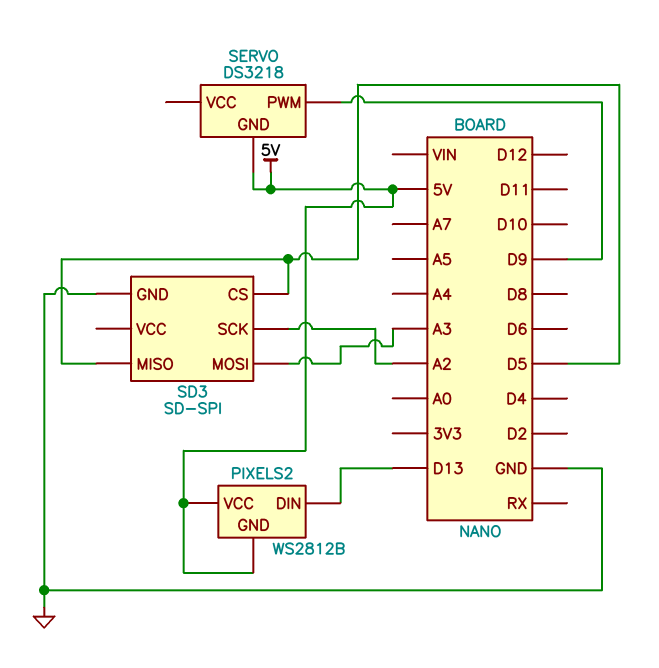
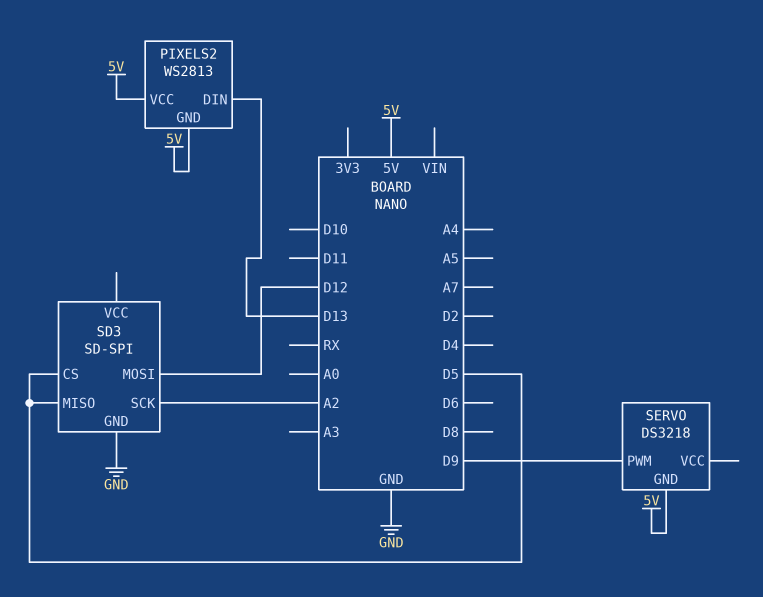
PIXELS2: WS2812B -> WS2813
SD3 pin MOSI: A3 -> D12

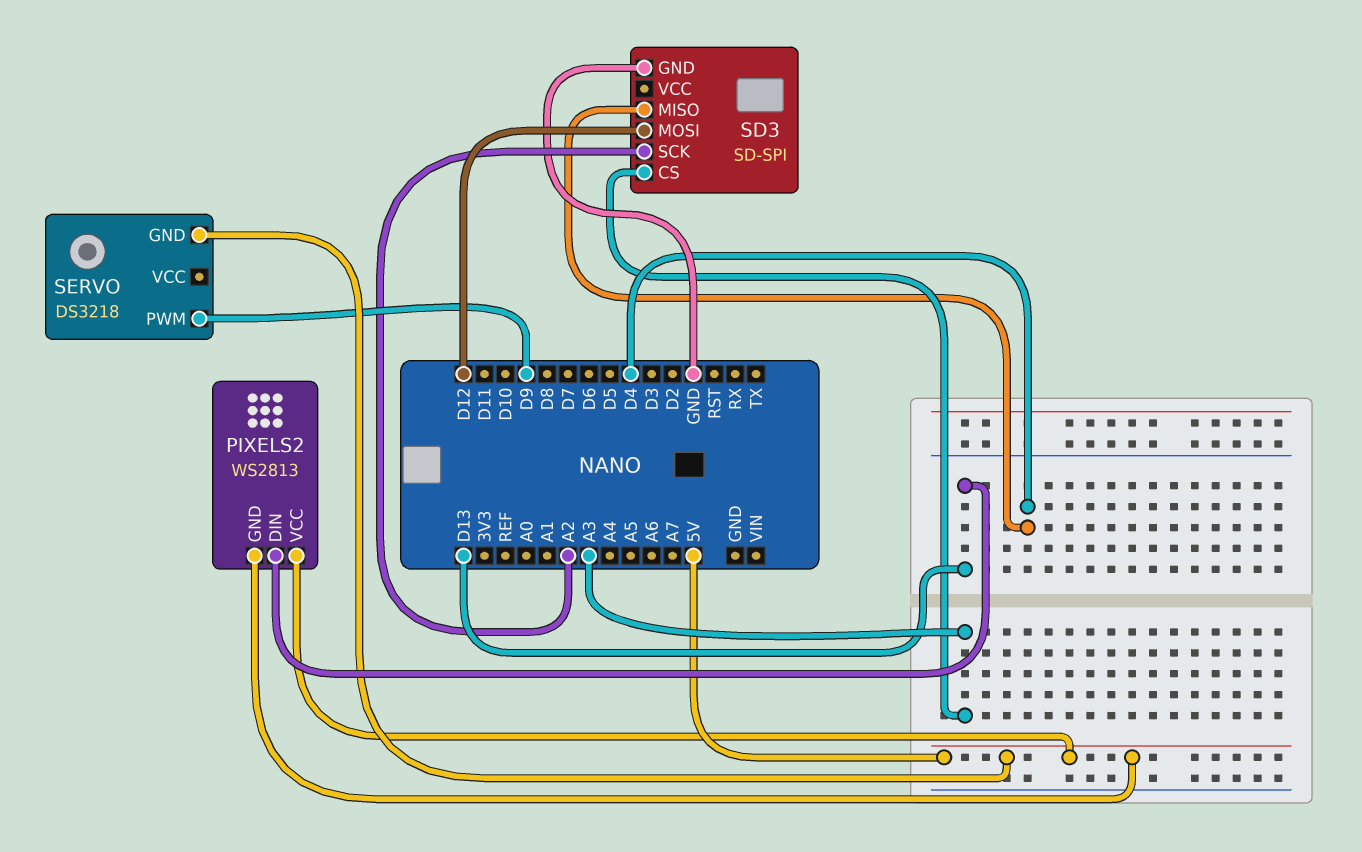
SD3 pin CS: D5 -> A3
SD3 pin MISO: D5 -> D4

